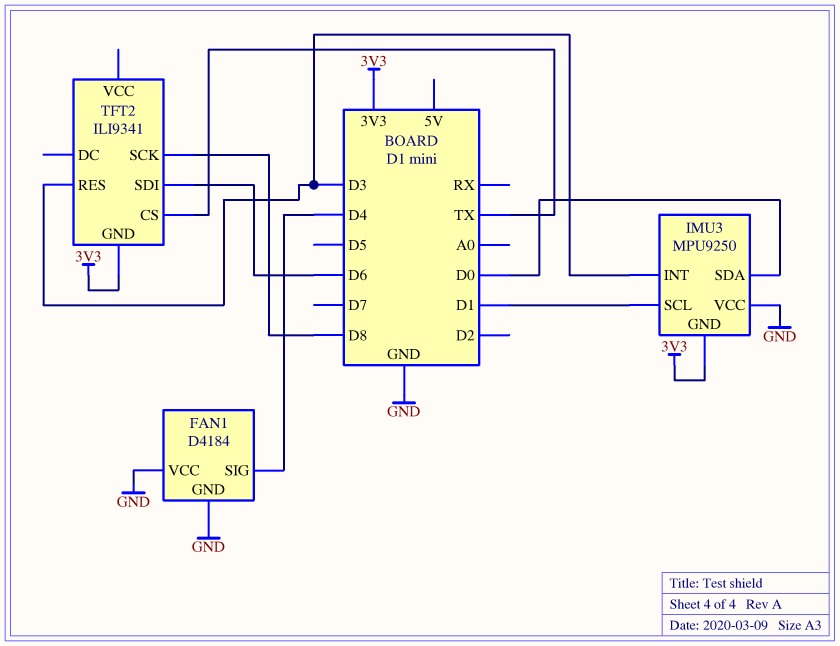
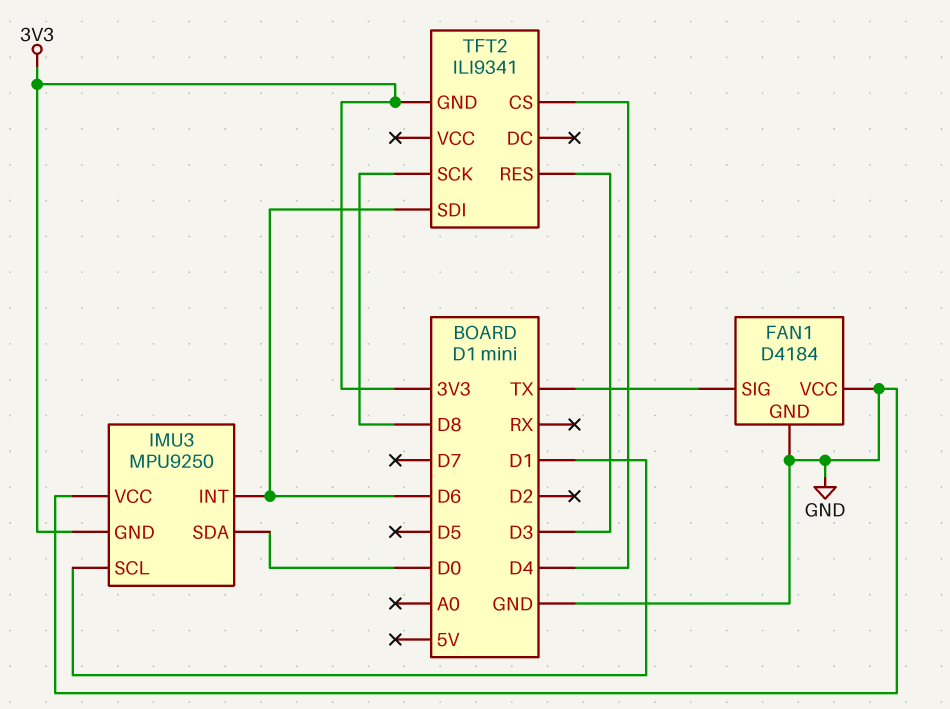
FAN1 pin SIG: D4 -> TX
IMU3 pin INT: D3 -> D6
TFT2 pin CS: TX -> D4

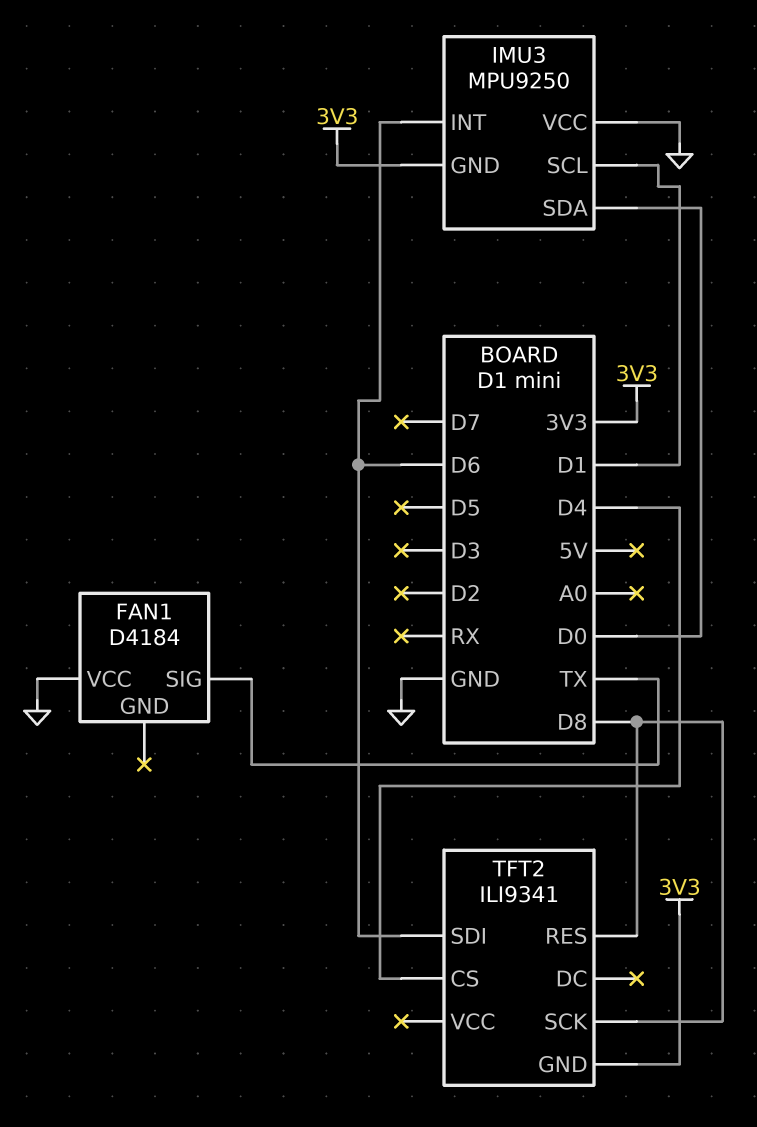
FAN1 pin GND: GND -> none
TFT2 pin RES: D3 -> D8

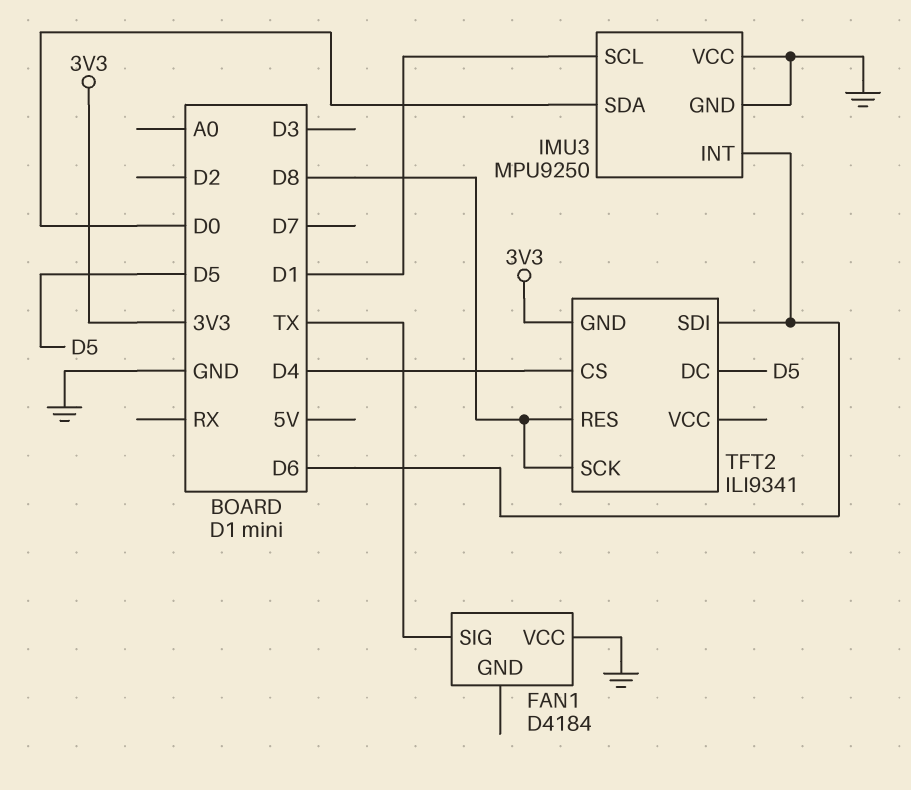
IMU3 pin GND: 3V3 -> GND
TFT2 pin DC: none -> D5

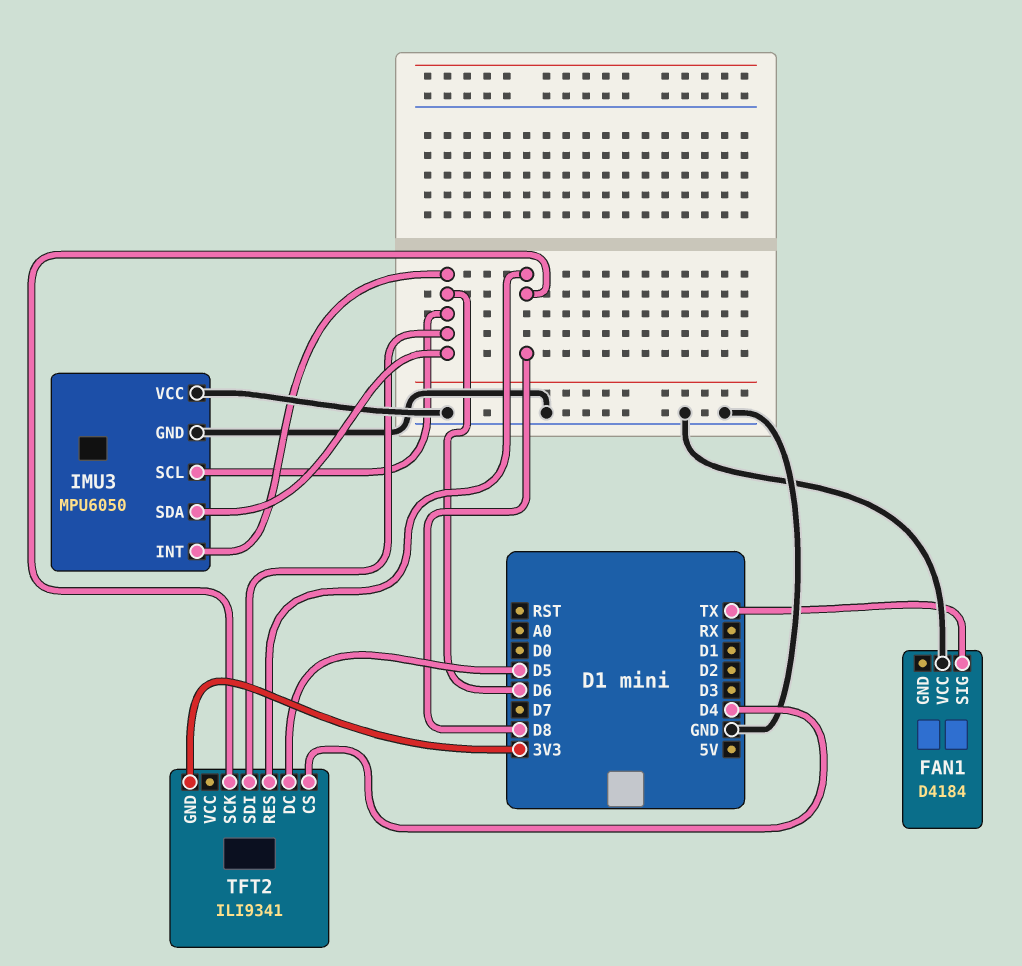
IMU3: MPU9250 -> MPU6050
IMU3 pin SCL: D1 -> D6
IMU3 pin SDA: D0 -> D6

